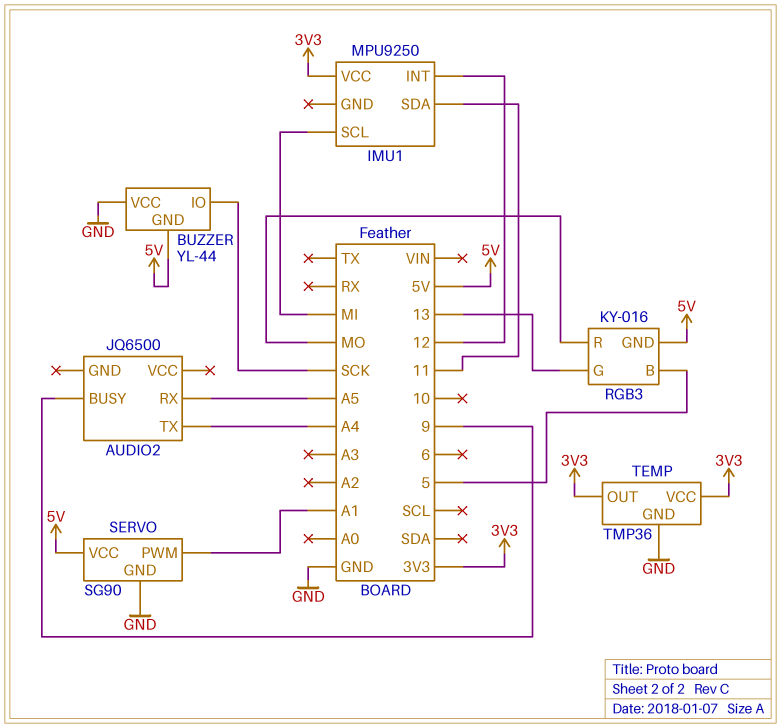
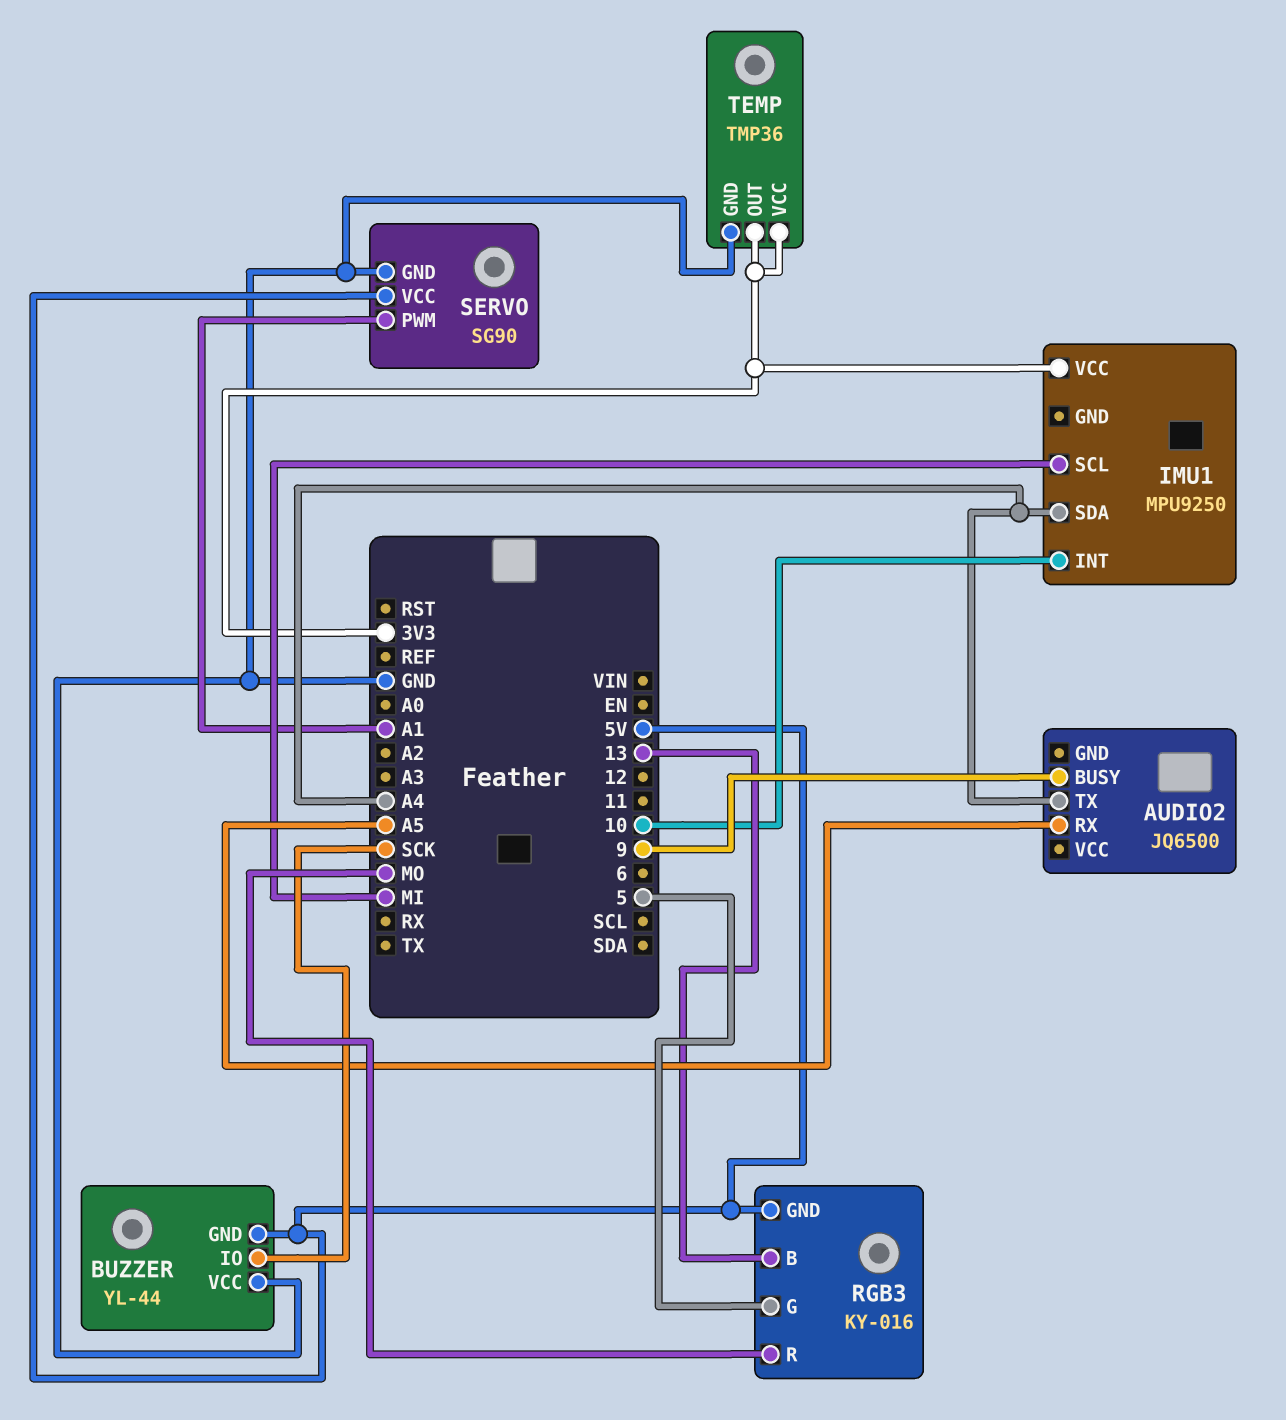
IMU1 pin INT: 12 -> 10
IMU1 pin SDA: 11 -> A4
RGB3 pin B: 5 -> 13
RGB3 pin G: 13 -> 5

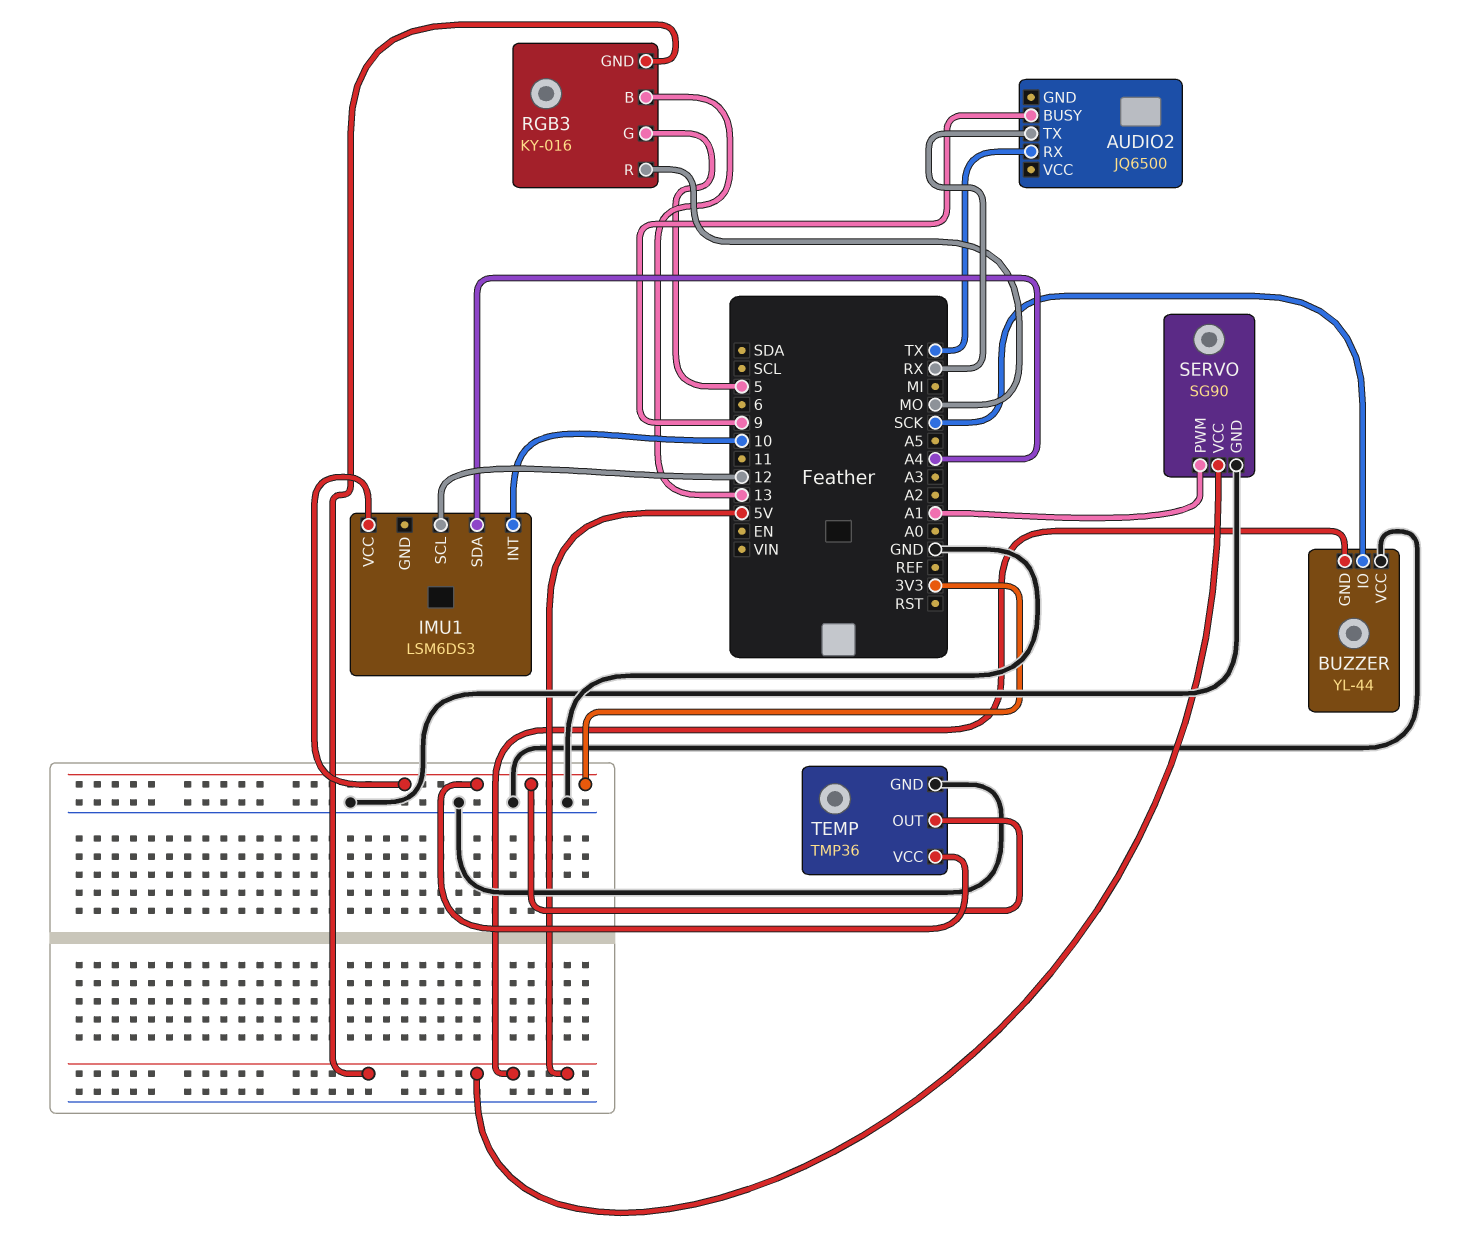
AUDIO2 pin RX: A5 -> TX
AUDIO2 pin TX: A4 -> RX
IMU1: MPU9250 -> LSM6DS3
IMU1 pin SCL: MI -> 12

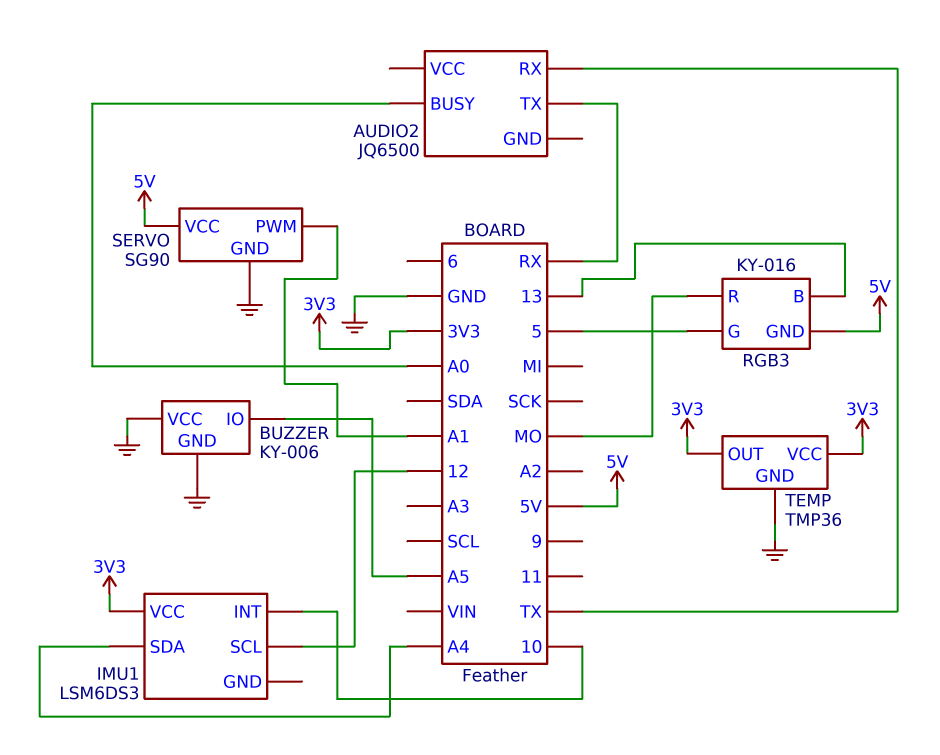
AUDIO2 pin BUSY: 9 -> A0
BUZZER: YL-44 -> KY-006
BUZZER pin GND: 5V -> GND
BUZZER pin IO: SCK -> A5

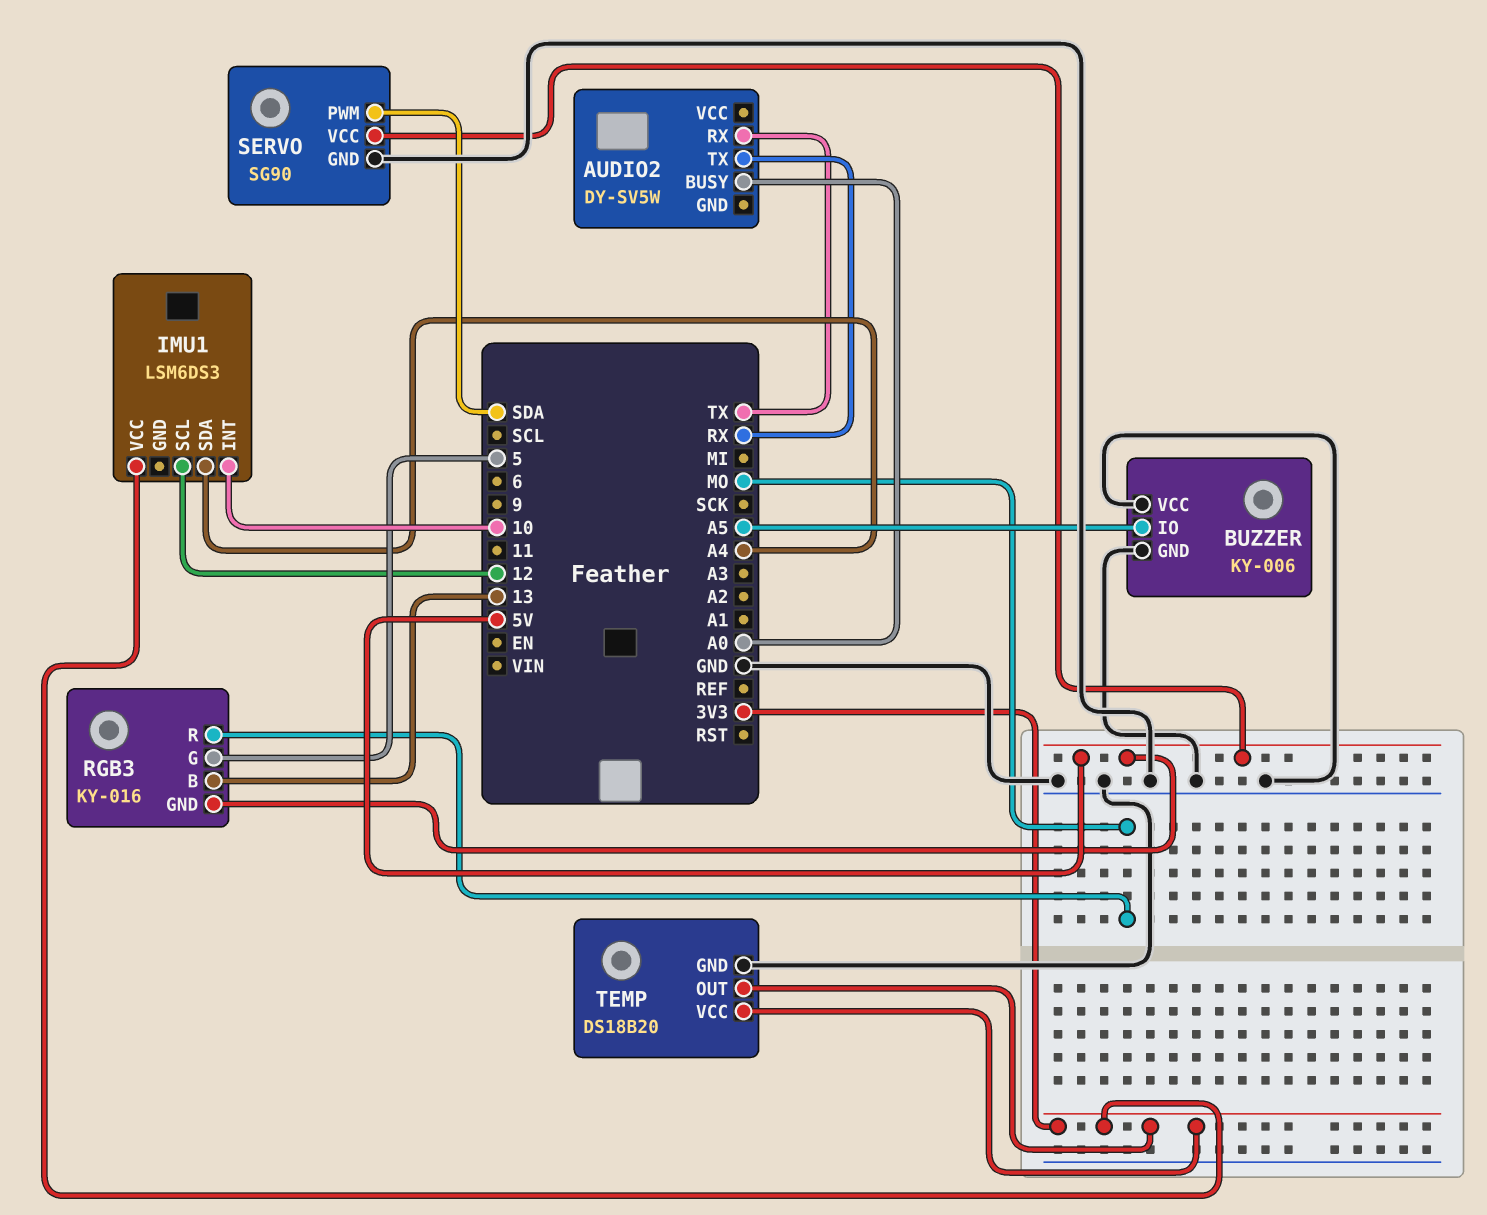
AUDIO2: JQ6500 -> DY-SV5W
SERVO pin PWM: A1 -> SDA
TEMP: TMP36 -> DS18B20

